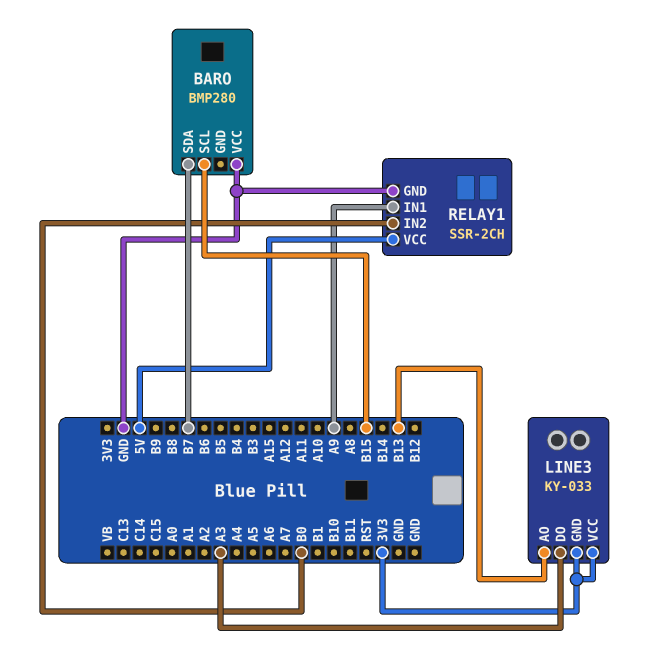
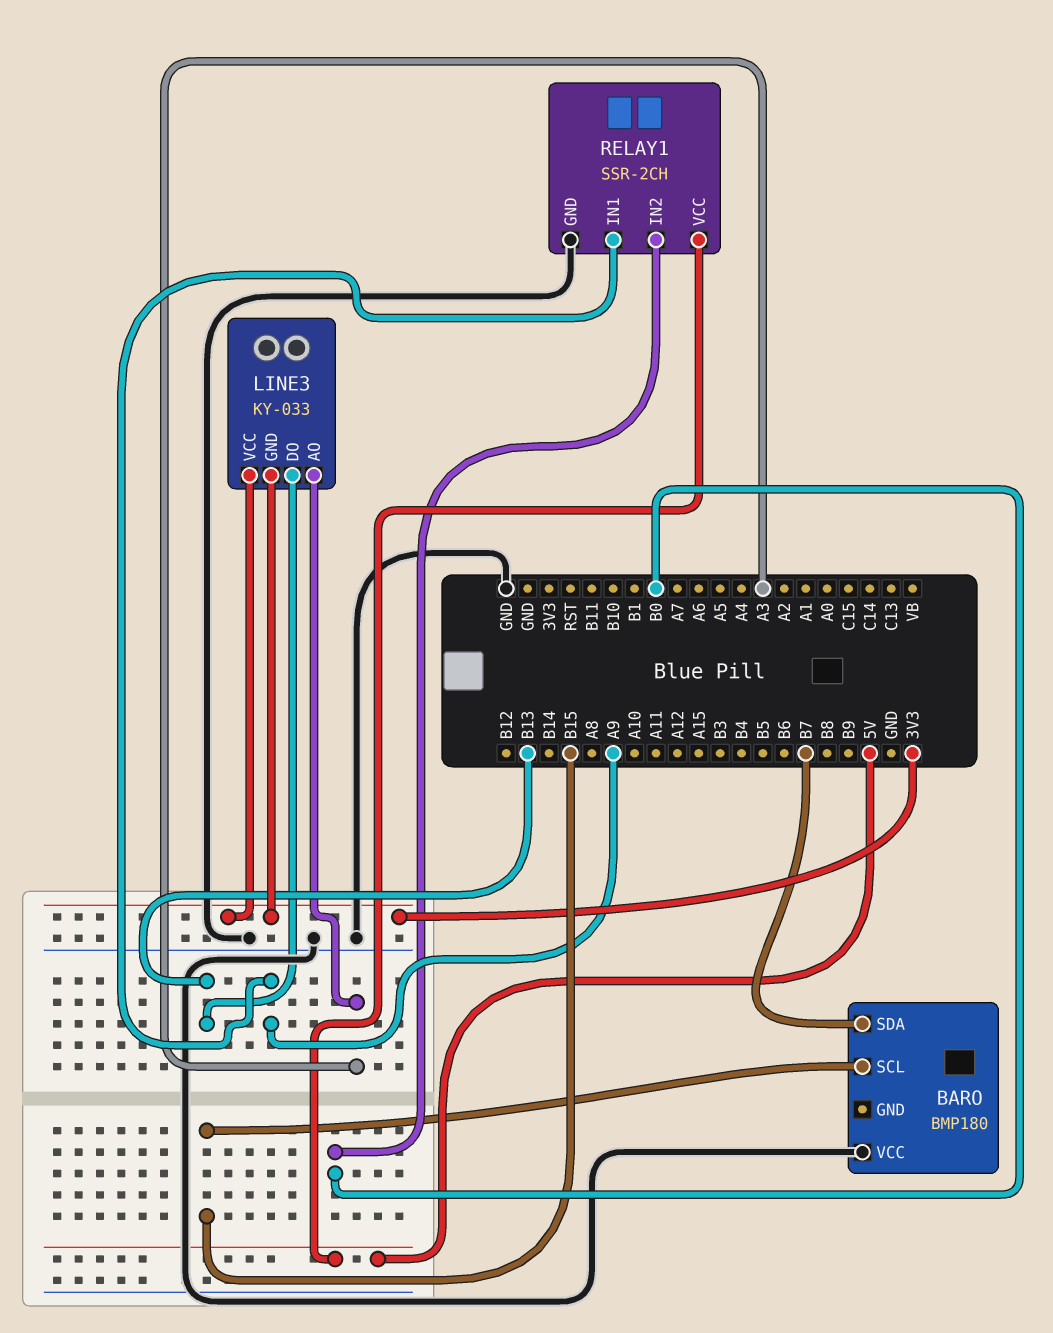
BARO: BMP280 -> BMP180
LINE3 pin AO: B13 -> A3
LINE3 pin DO: A3 -> B13

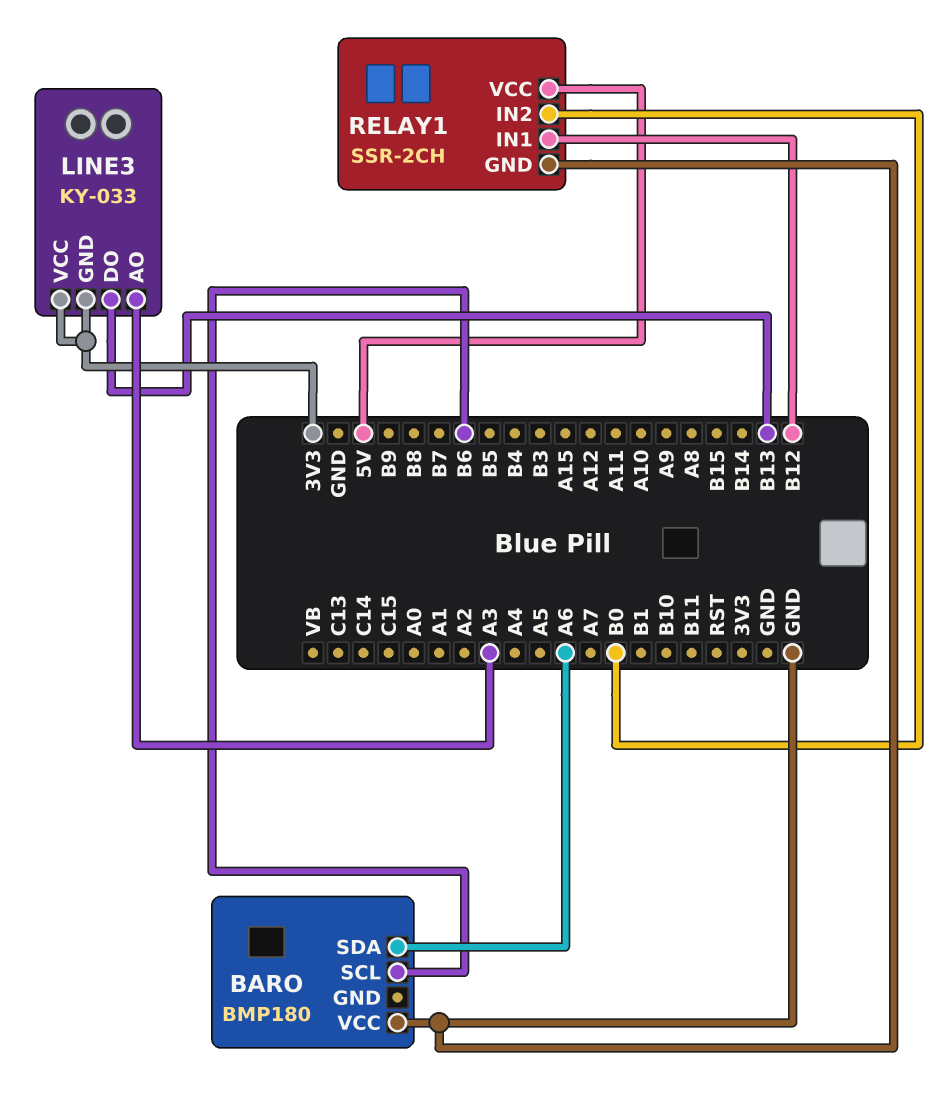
BARO pin SCL: B15 -> B6
BARO pin SDA: B7 -> A6
RELAY1 pin IN1: A9 -> B12

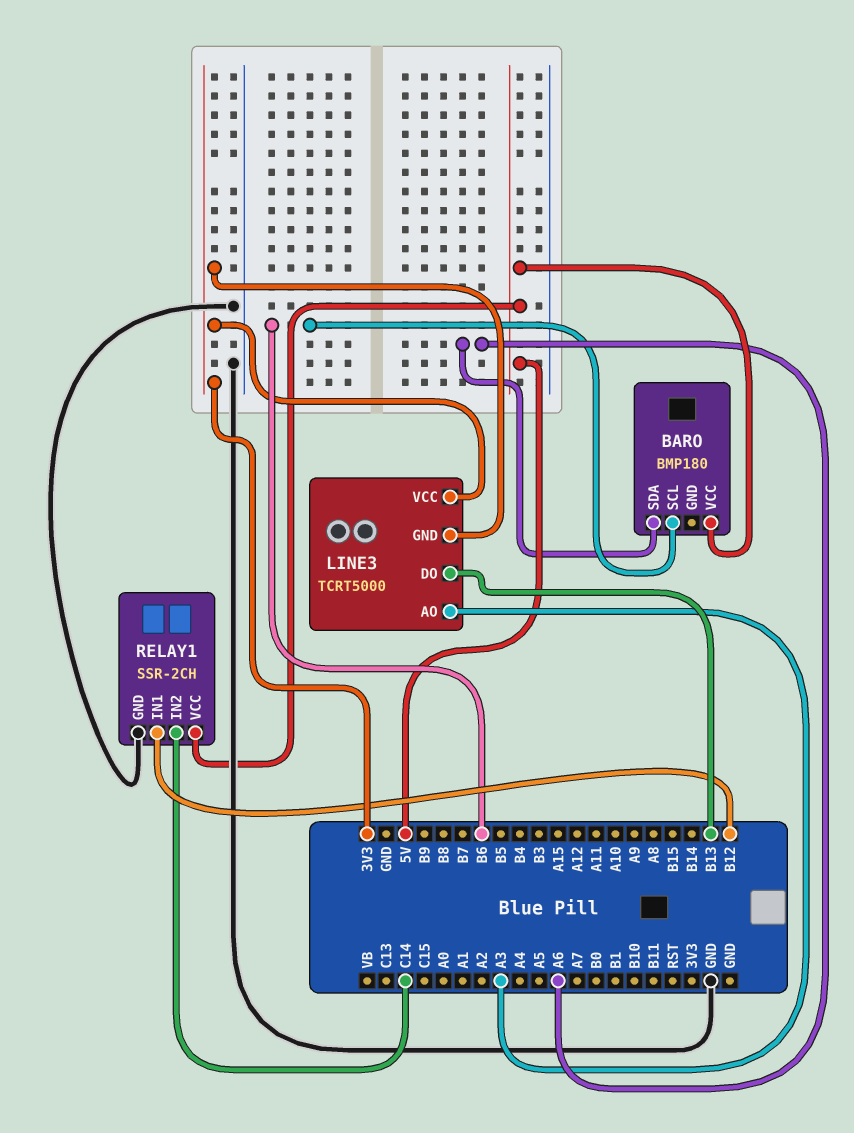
BARO pin VCC: GND -> 5V
LINE3: KY-033 -> TCRT5000
RELAY1 pin IN2: B0 -> C14

